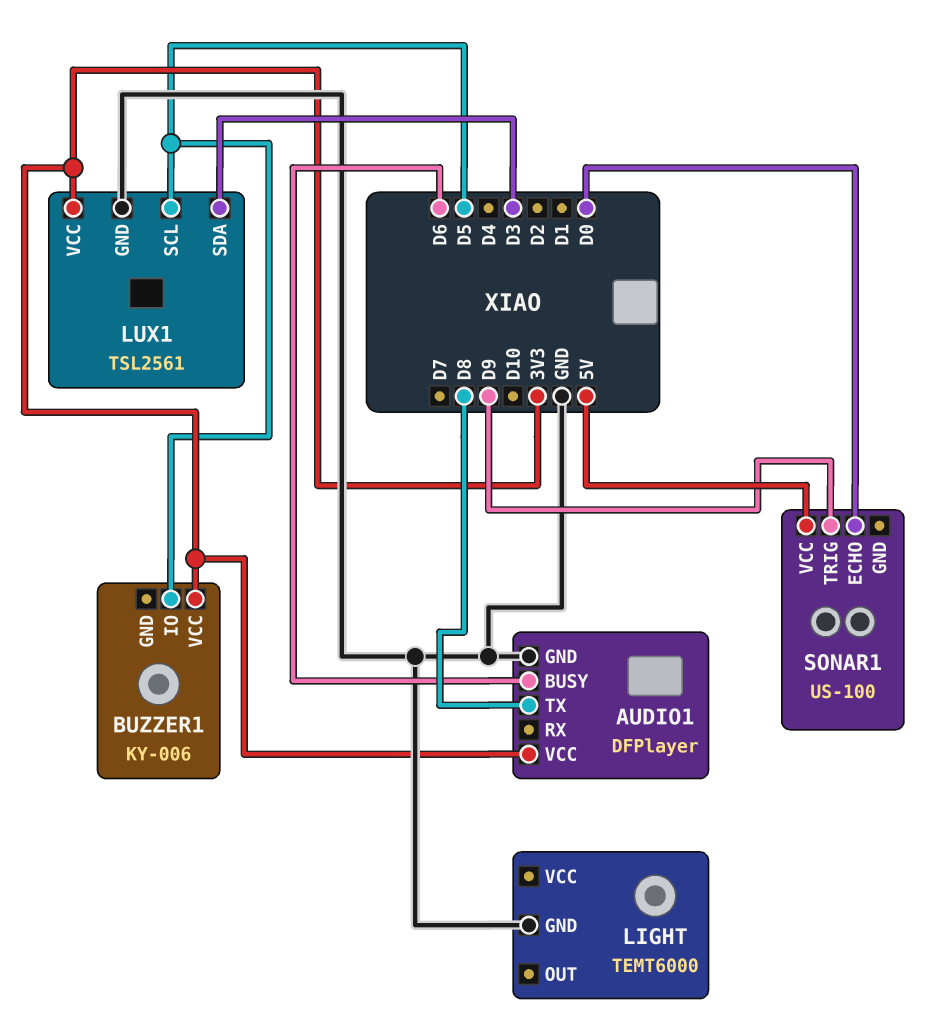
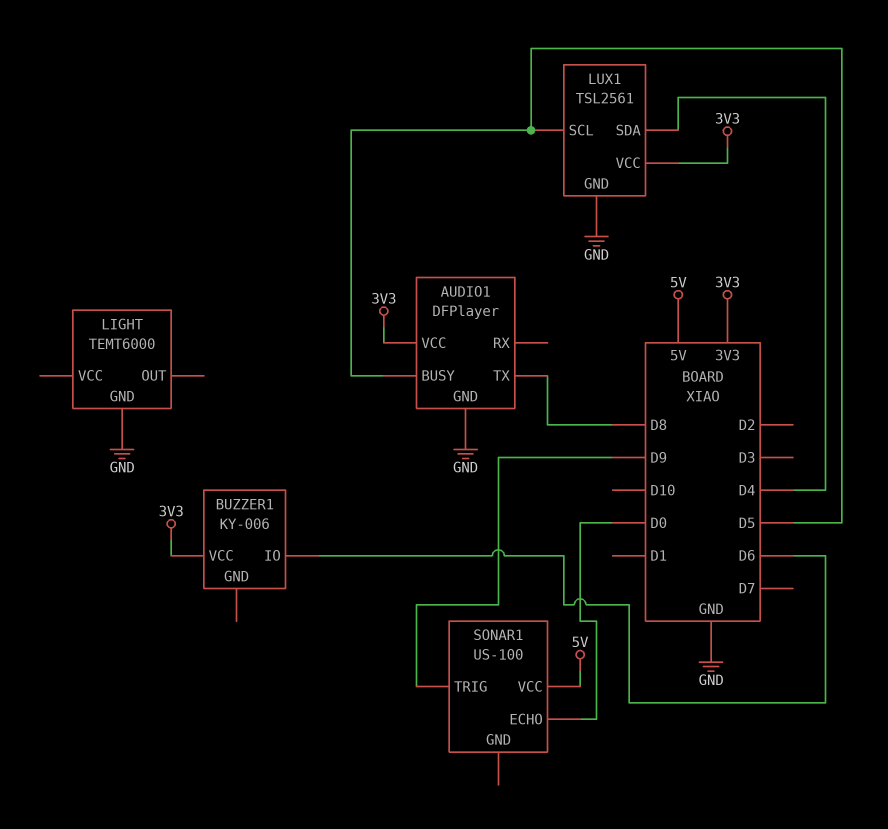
AUDIO1 pin BUSY: D6 -> D5
BUZZER1 pin IO: D5 -> D6
LUX1 pin SDA: D3 -> D4

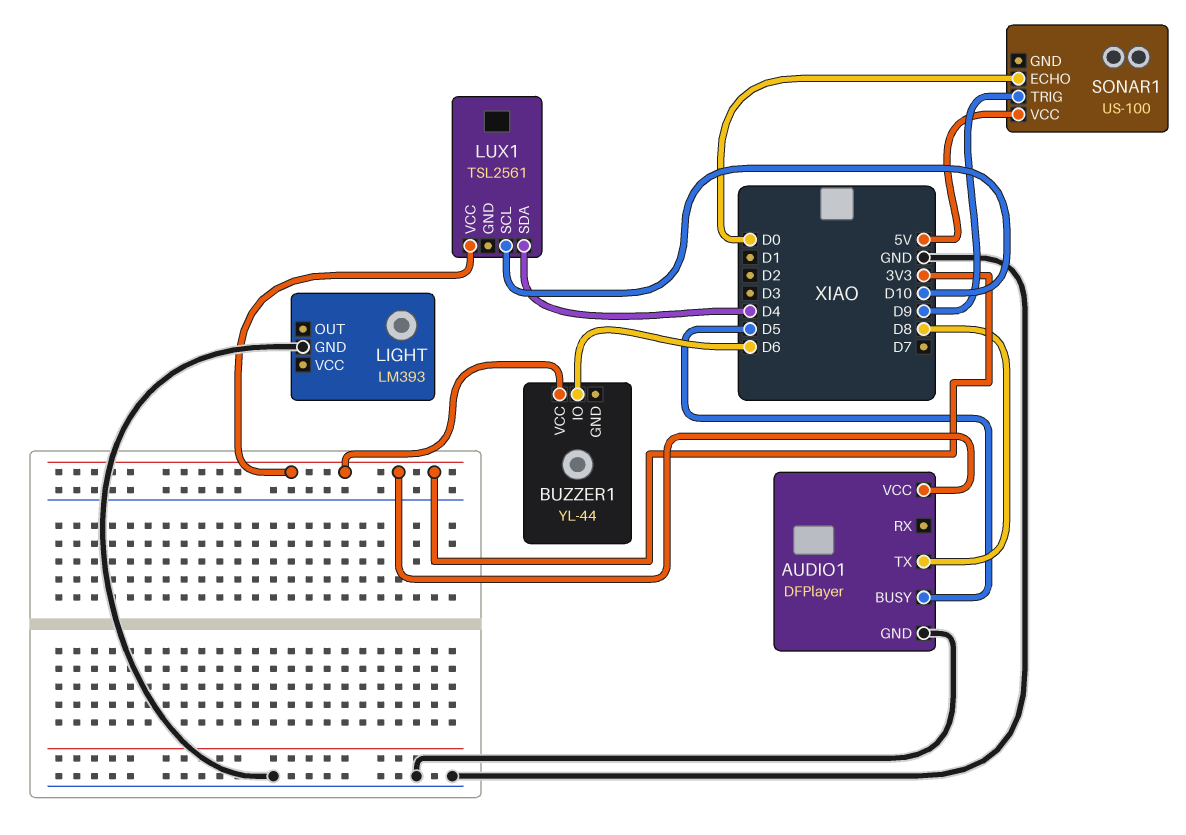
BUZZER1: KY-006 -> YL-44
LIGHT: TEMT6000 -> LM393
LUX1 pin GND: GND -> none
LUX1 pin SCL: D5 -> D10

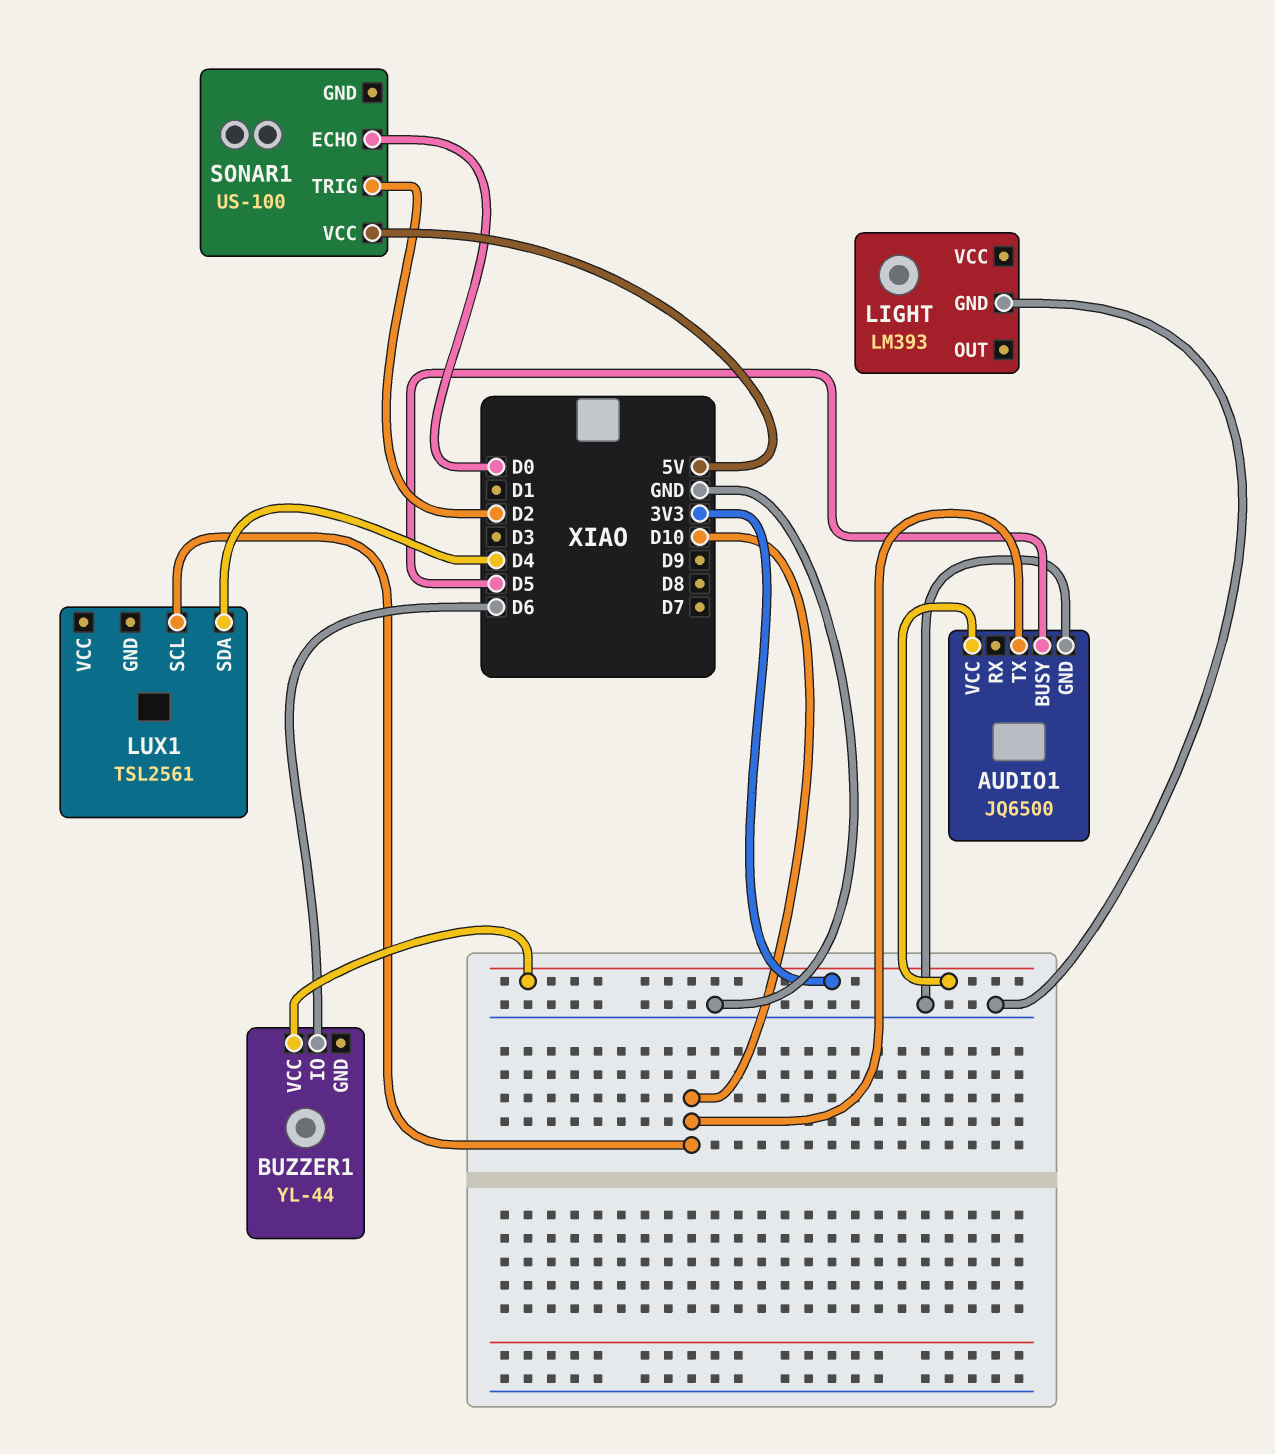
AUDIO1: DFPlayer -> JQ6500
AUDIO1 pin TX: D8 -> D10
LUX1 pin VCC: 3V3 -> none
SONAR1 pin TRIG: D9 -> D2

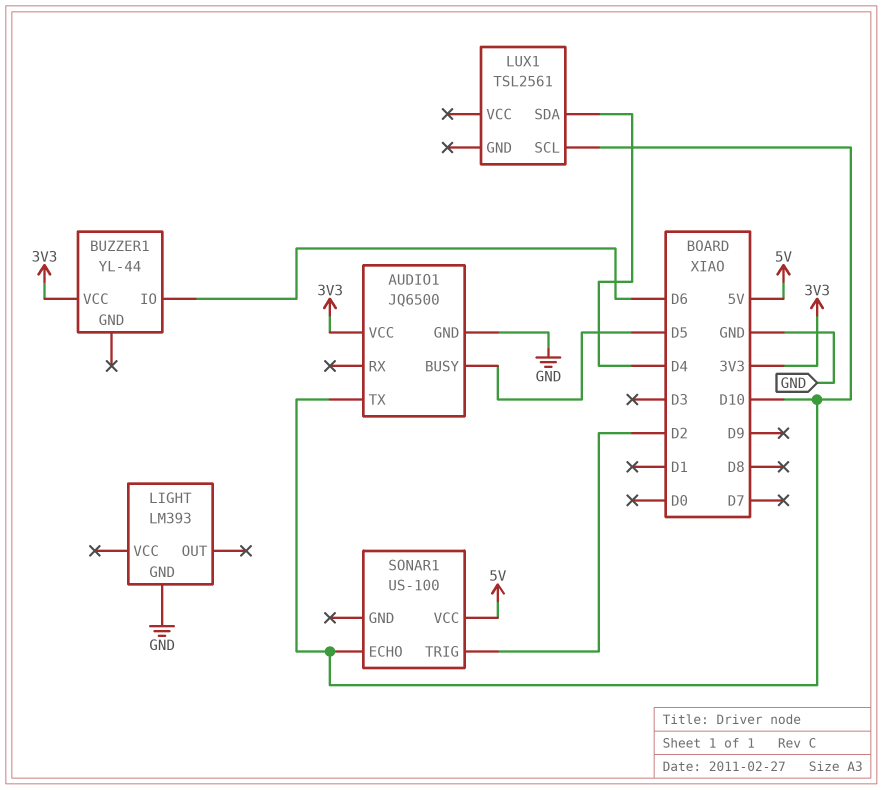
SONAR1 pin ECHO: D0 -> D10

